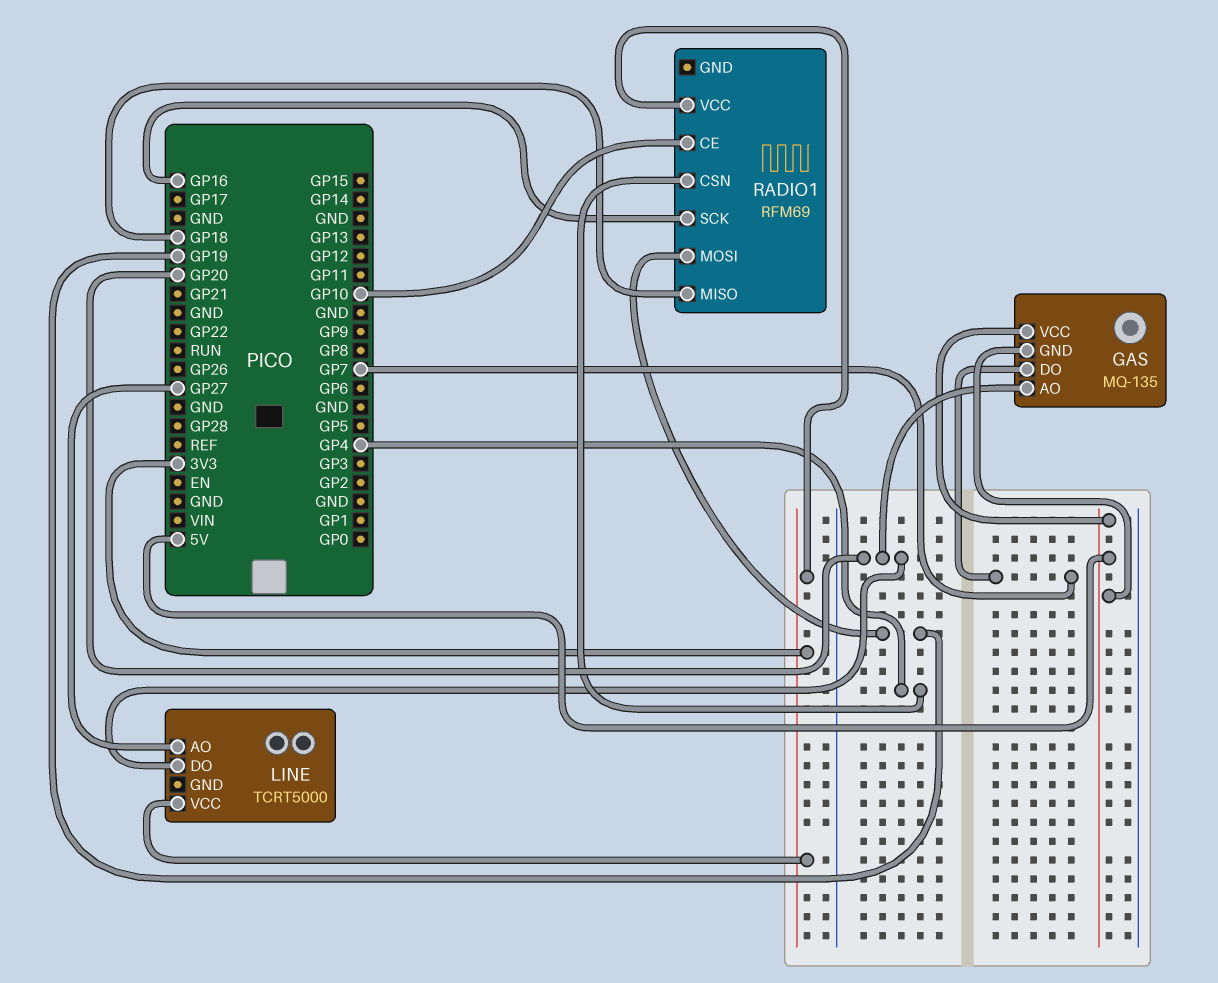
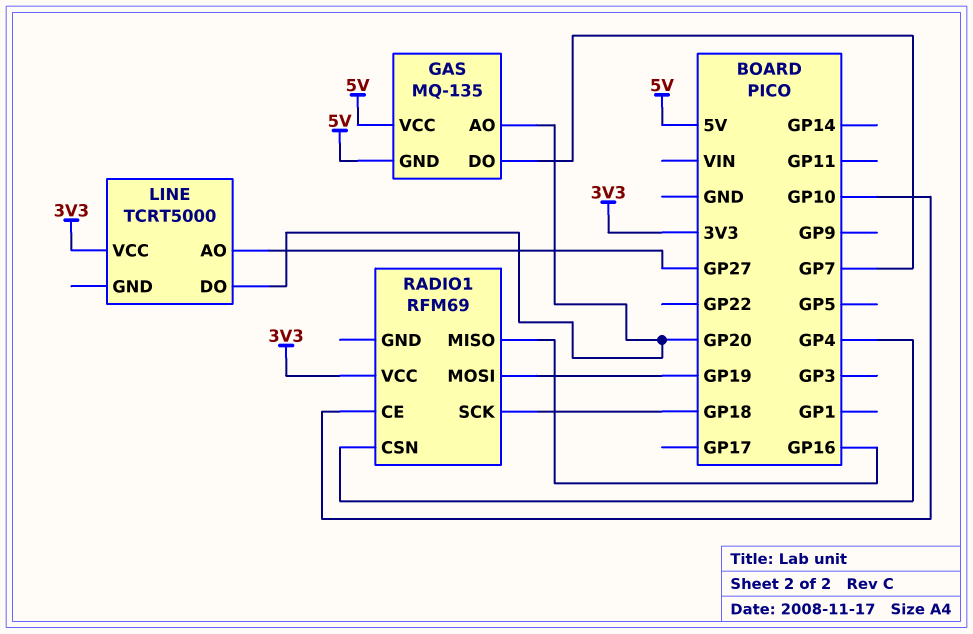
RADIO1 pin MISO: GP18 -> GP16
RADIO1 pin SCK: GP16 -> GP18

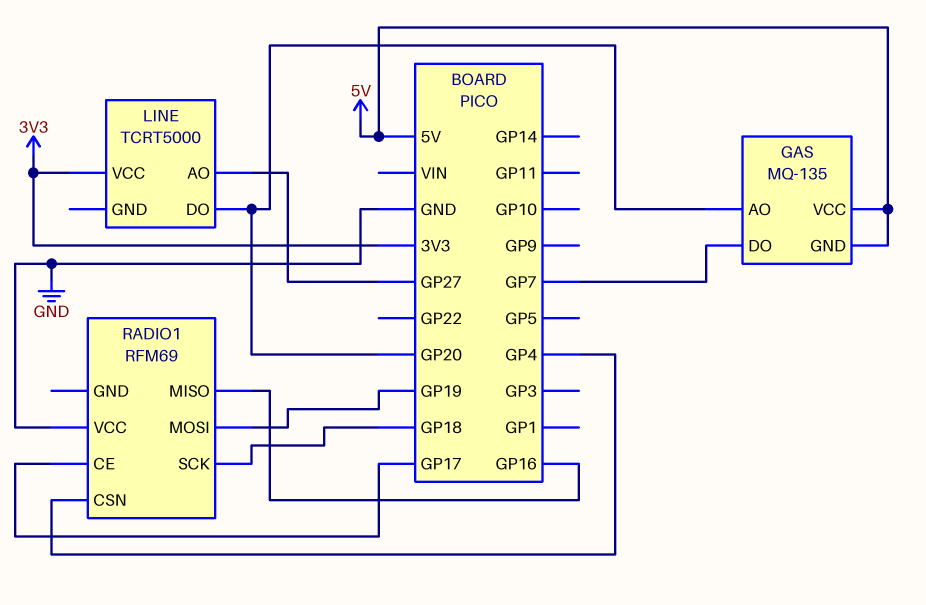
RADIO1 pin CE: GP10 -> GP17
RADIO1 pin VCC: 3V3 -> GND

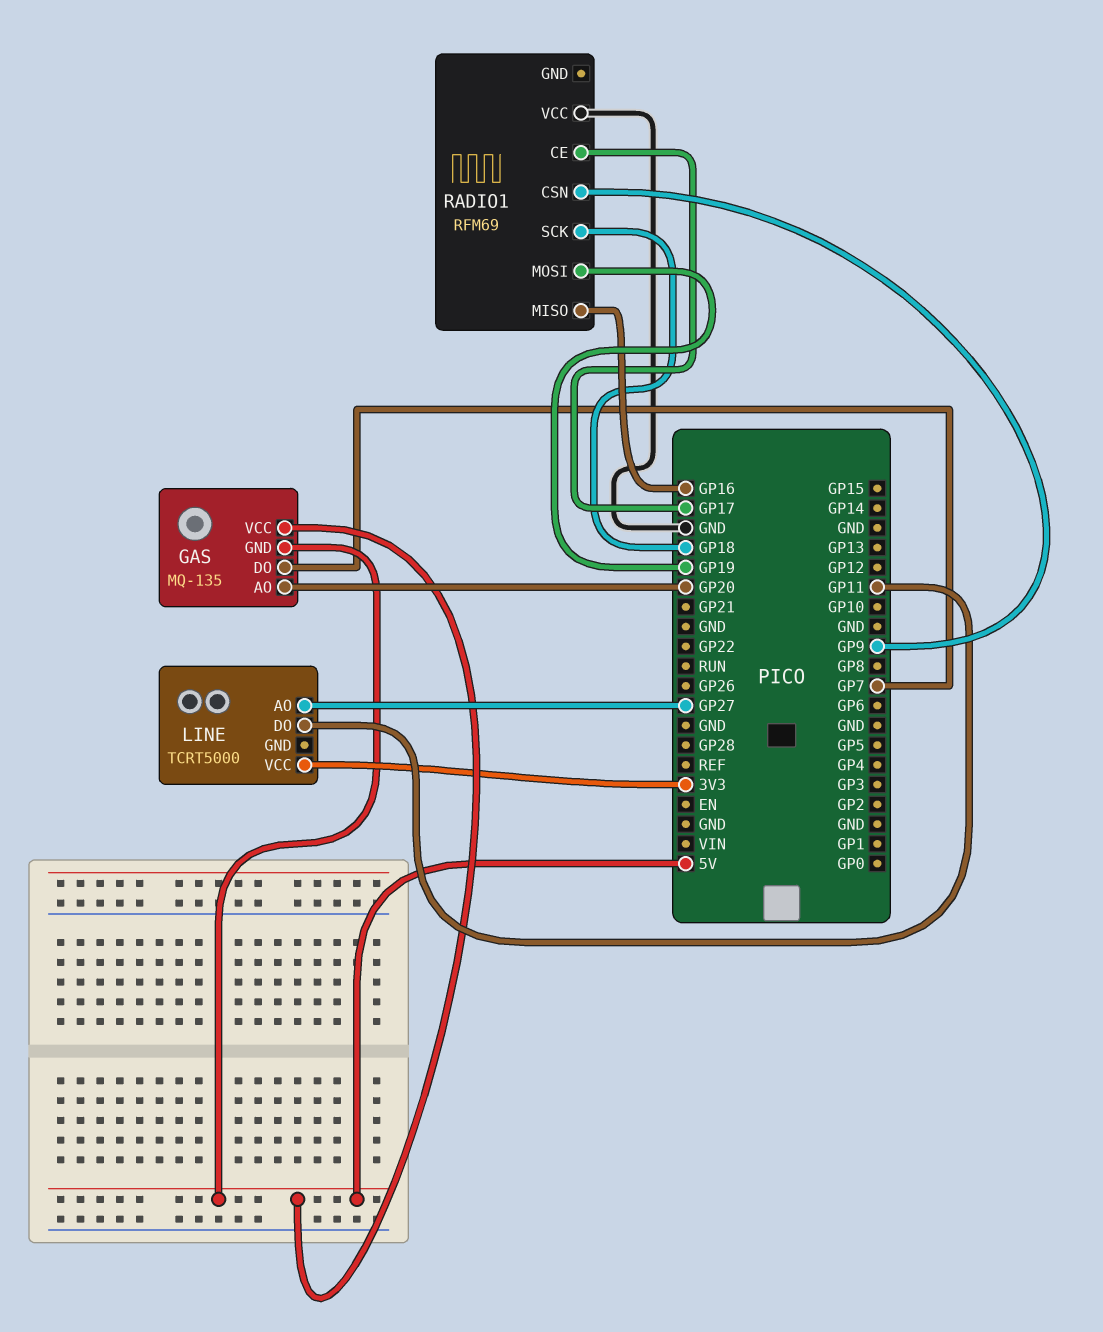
LINE pin DO: GP20 -> GP11
RADIO1 pin CSN: GP4 -> GP9

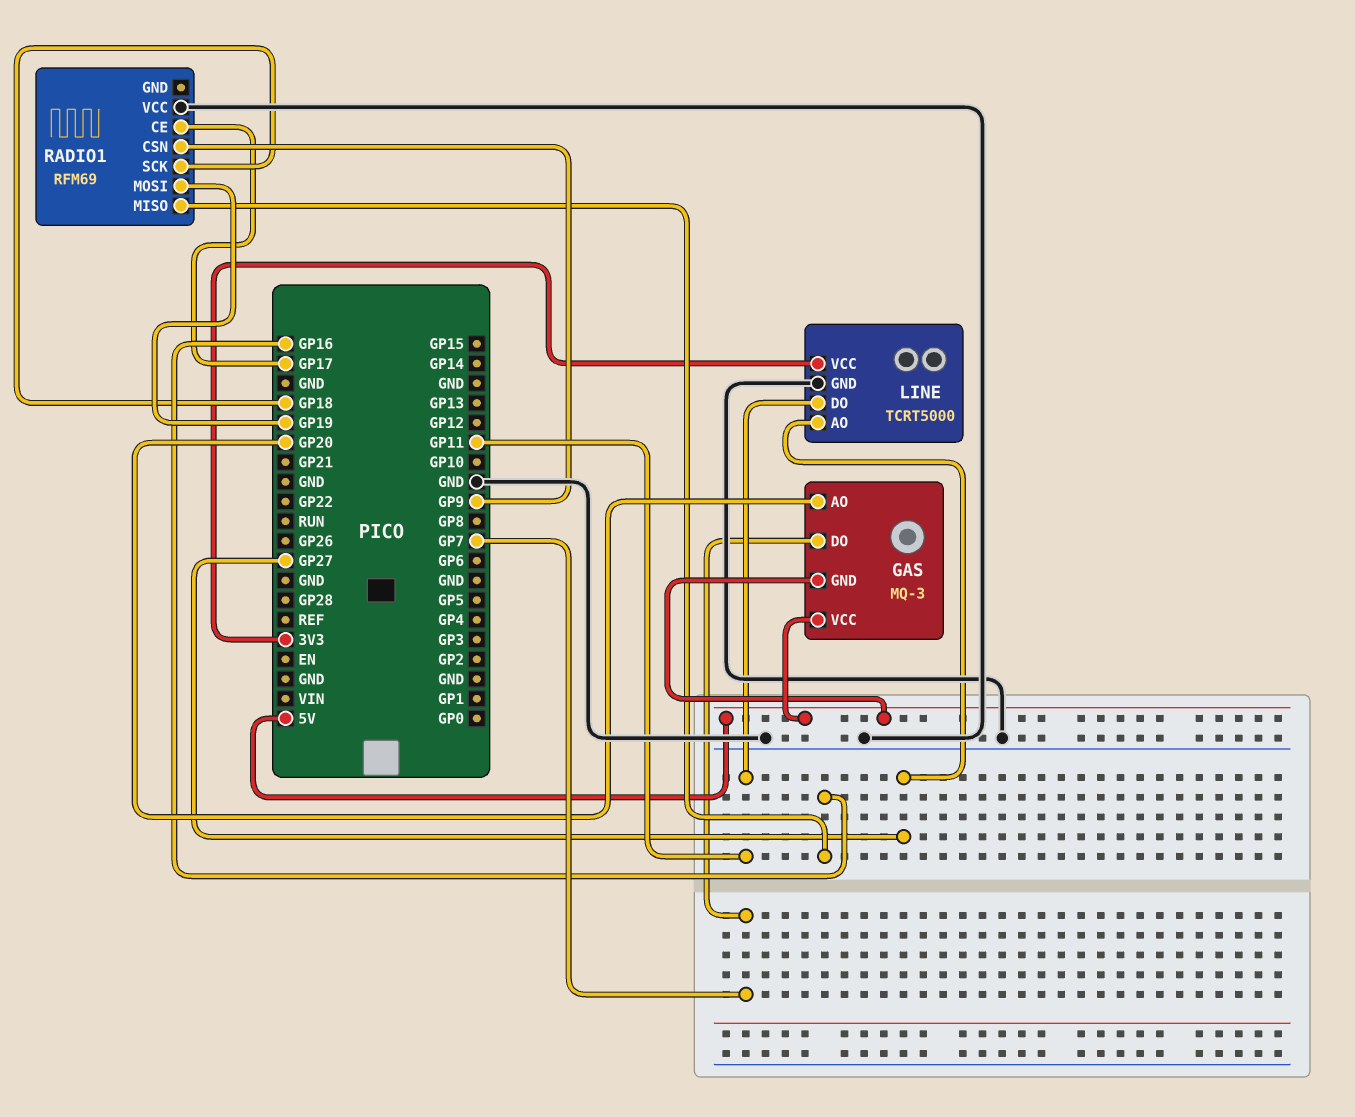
GAS: MQ-135 -> MQ-3
LINE pin GND: none -> GND

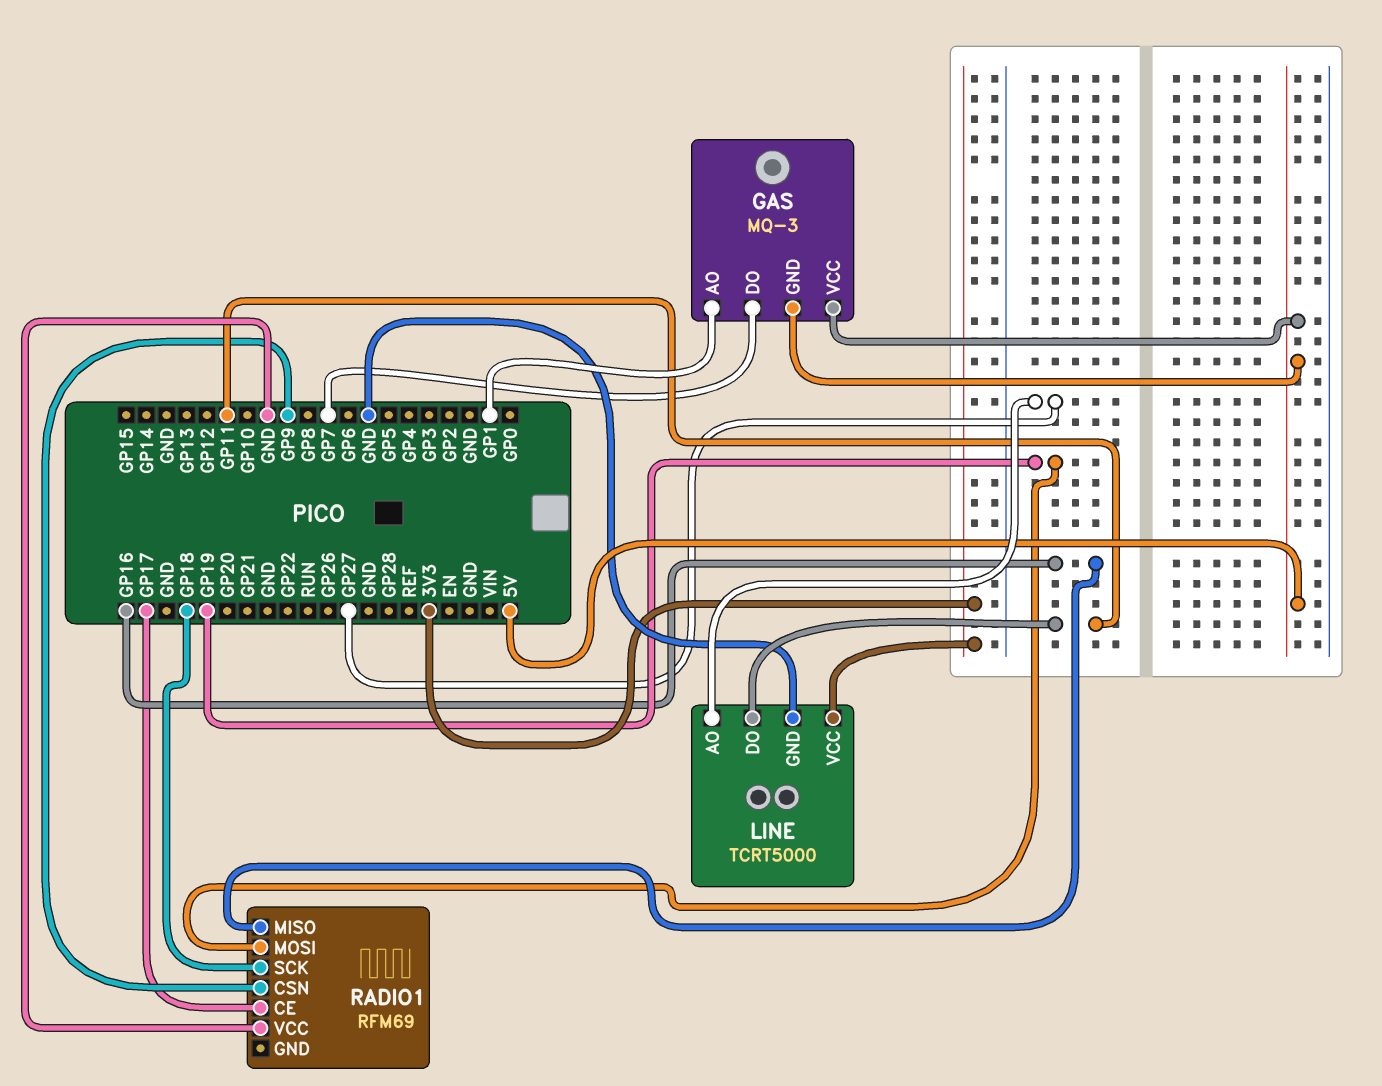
GAS pin AO: GP20 -> GP1

